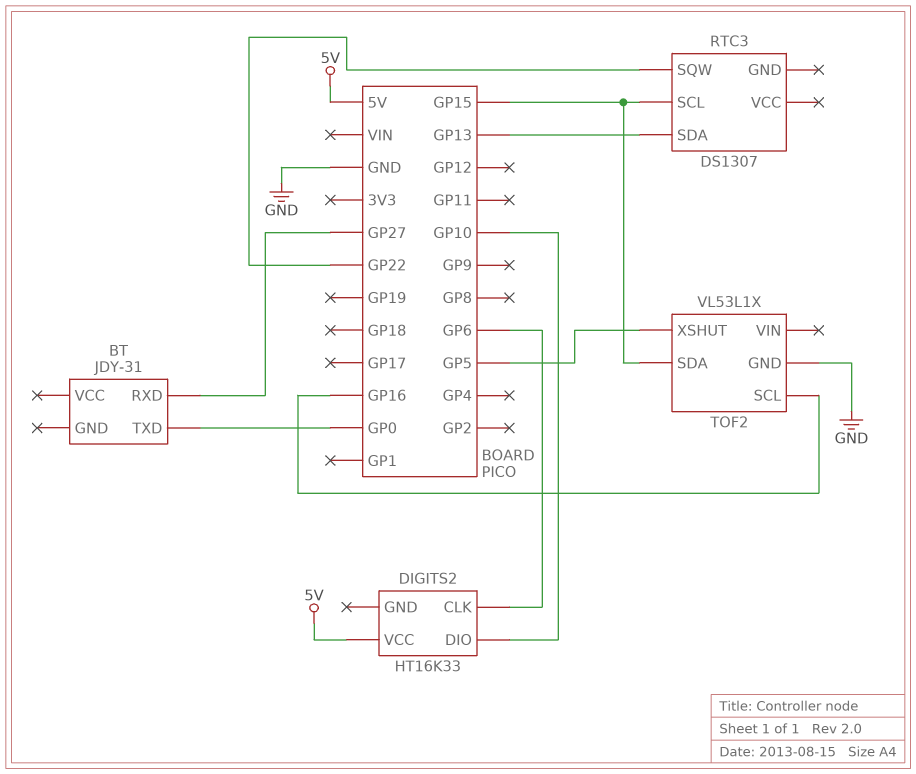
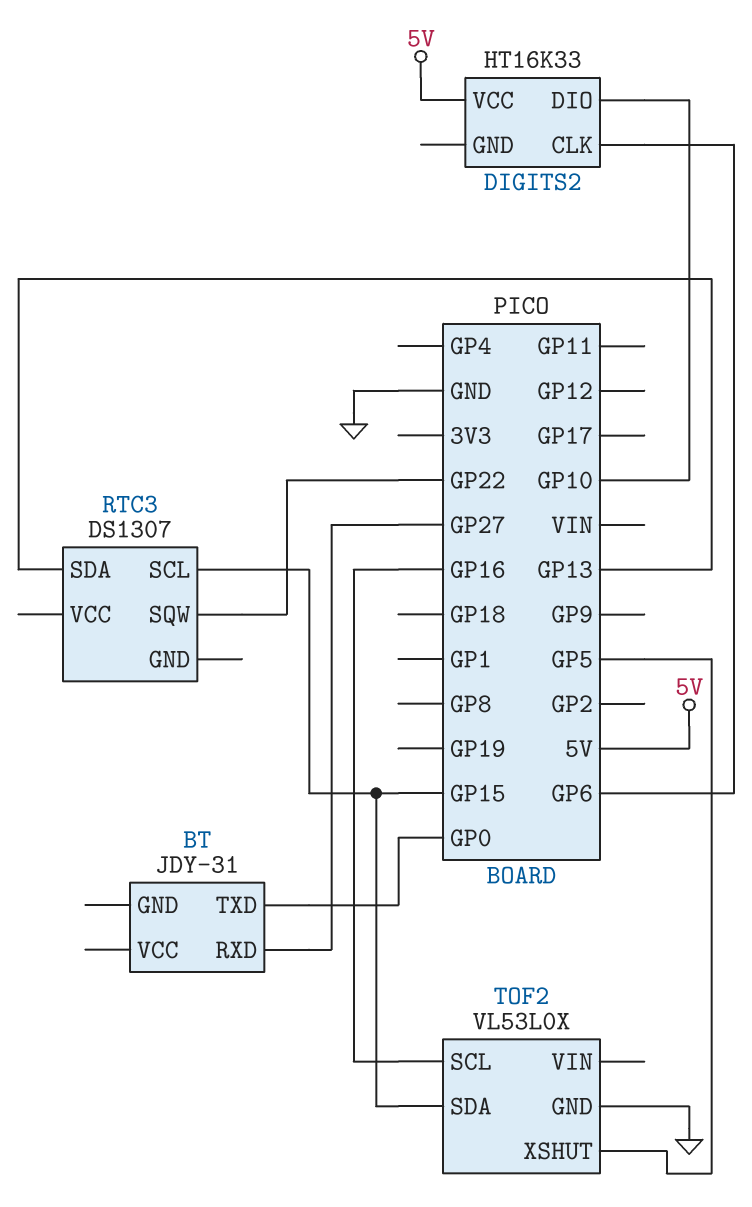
TOF2: VL53L1X -> VL53L0X

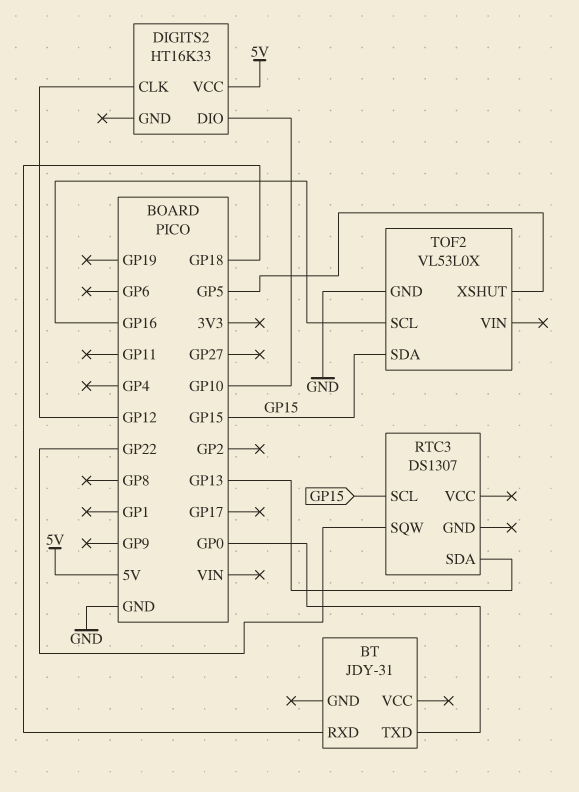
BT pin RXD: GP27 -> GP18
DIGITS2 pin CLK: GP6 -> GP12

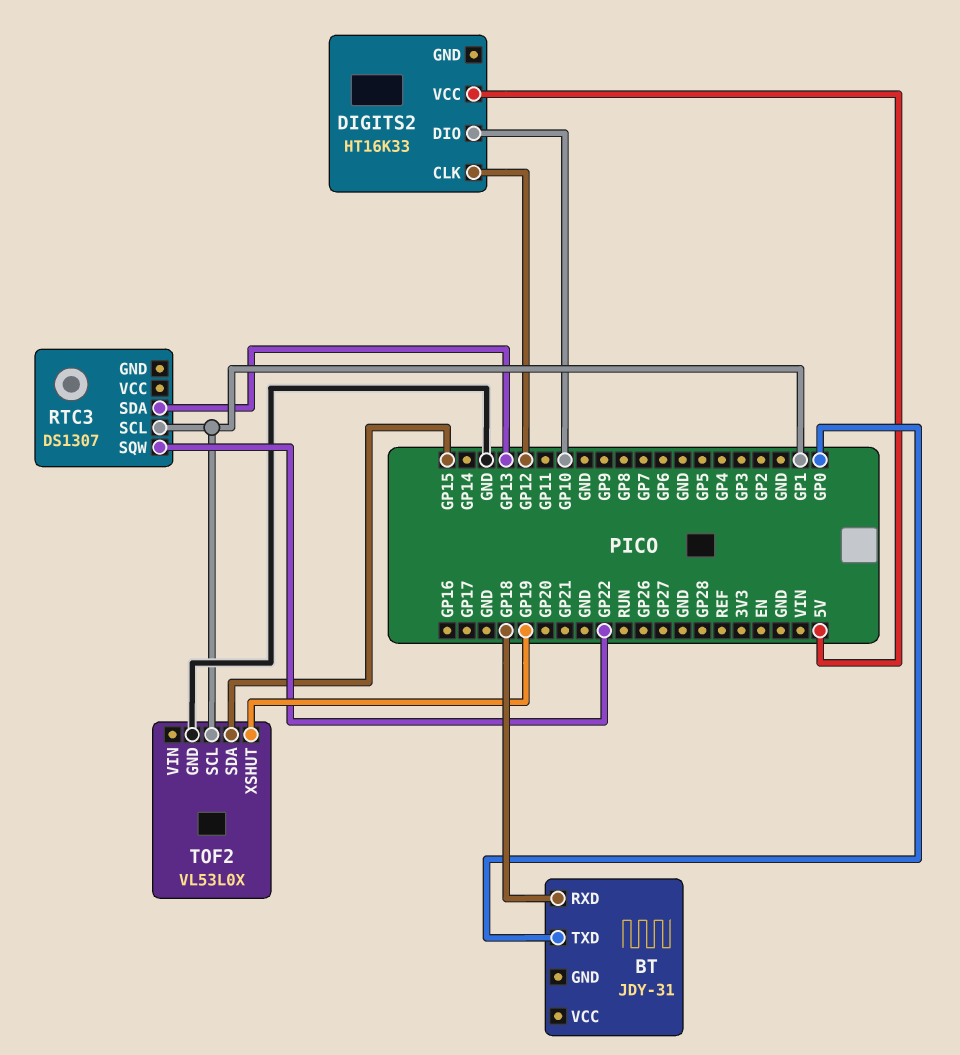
RTC3 pin SCL: GP15 -> GP1
TOF2 pin SCL: GP16 -> GP1
TOF2 pin XSHUT: GP5 -> GP19

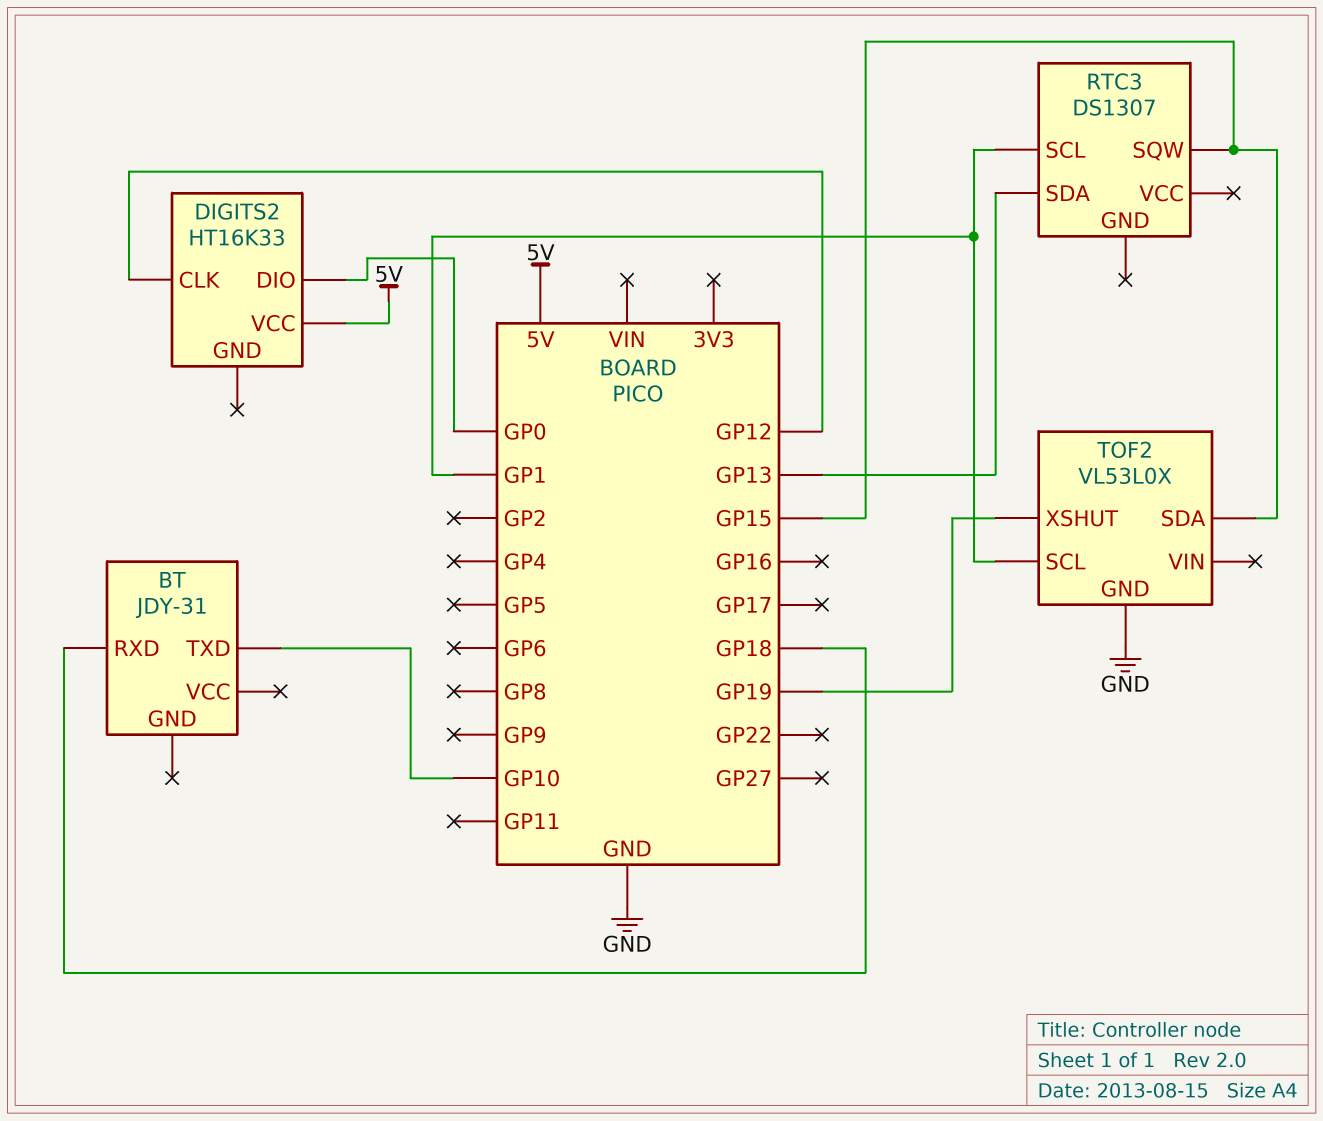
BT pin TXD: GP0 -> GP10
DIGITS2 pin DIO: GP10 -> GP0
RTC3 pin SQW: GP22 -> GP15

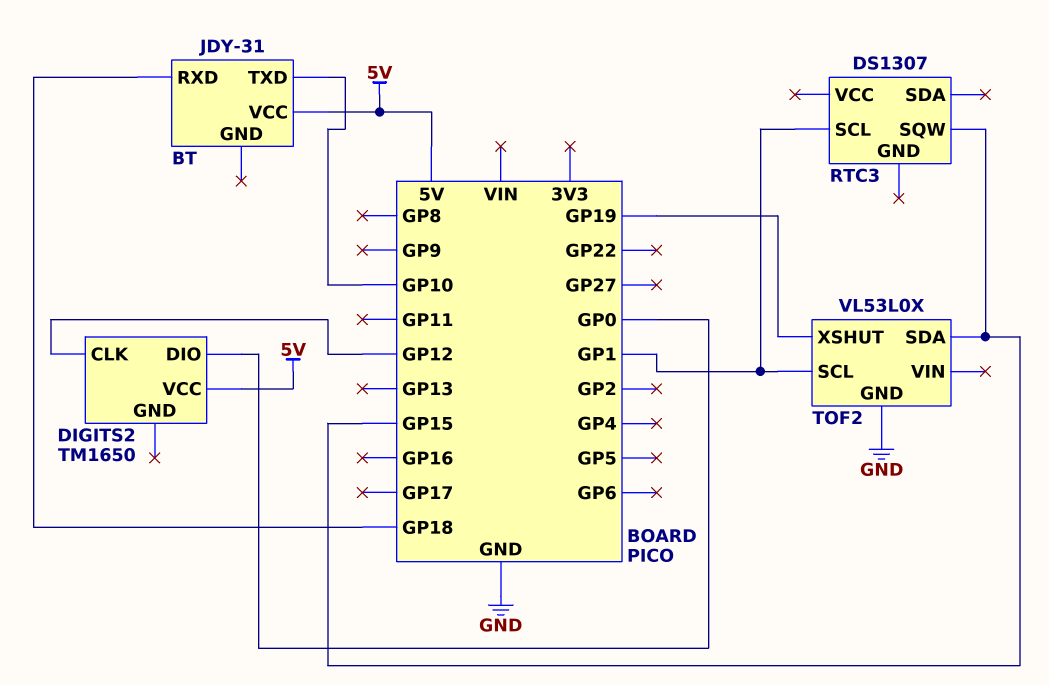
BT pin VCC: none -> 5V
DIGITS2: HT16K33 -> TM1650
RTC3 pin SDA: GP13 -> none

